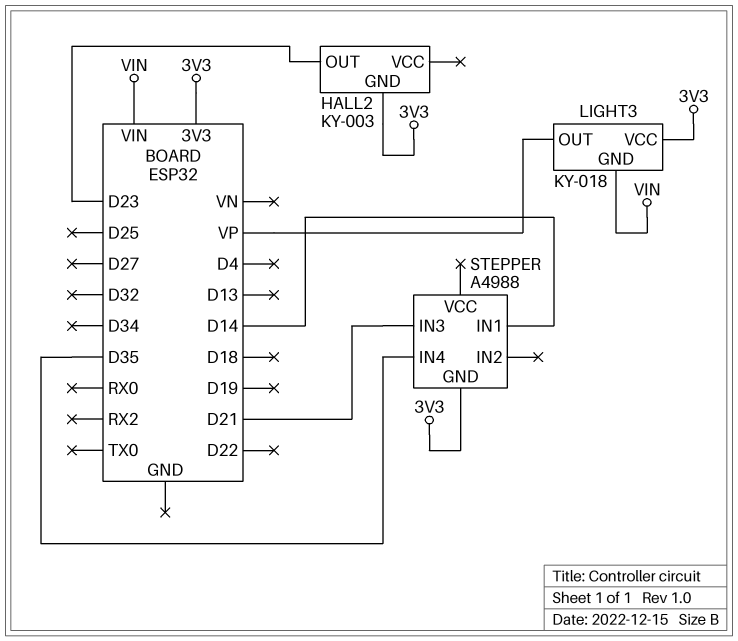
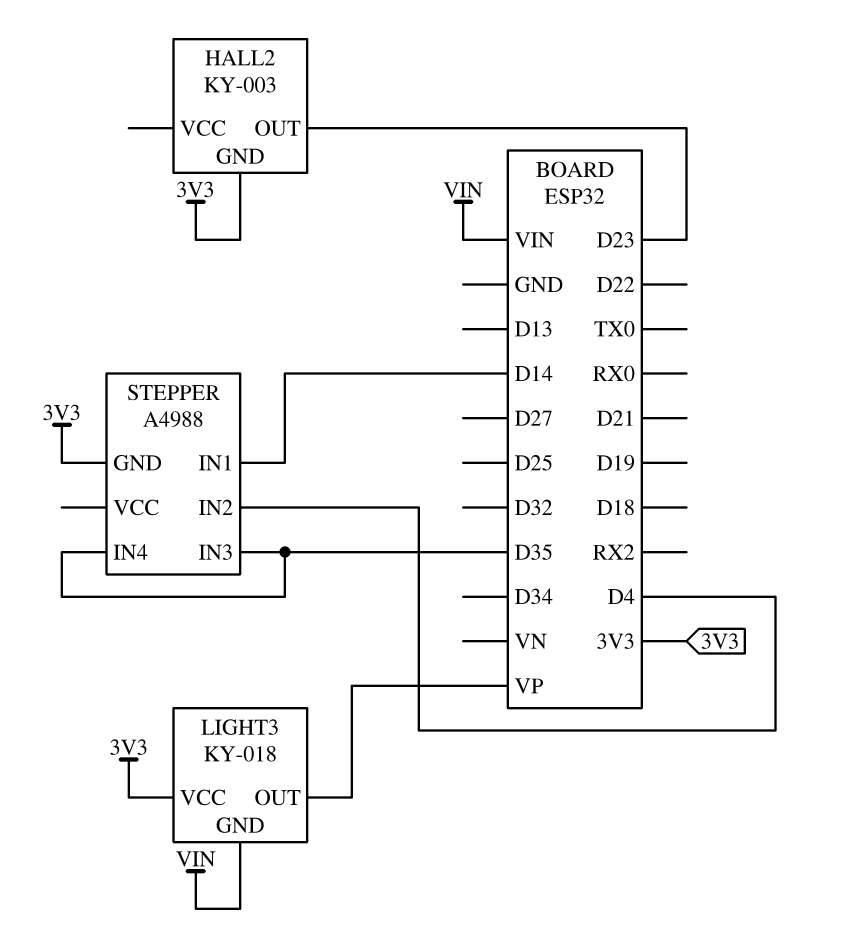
STEPPER pin IN2: none -> D4
STEPPER pin IN3: D21 -> D35

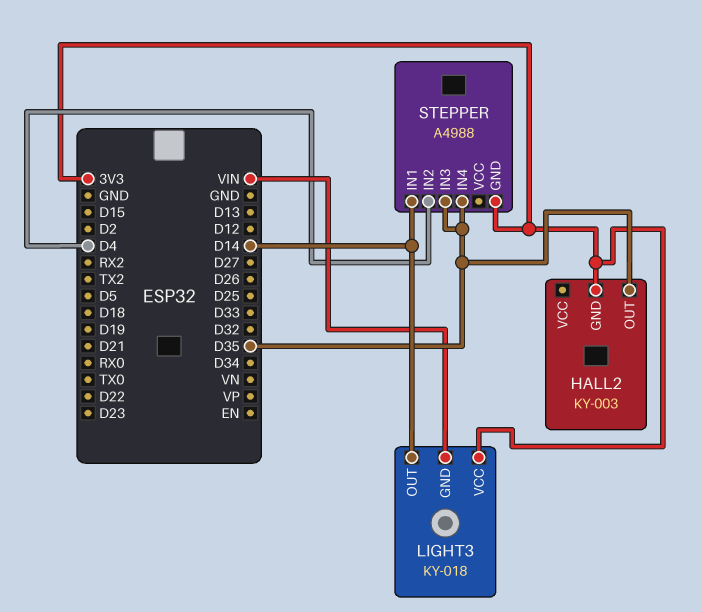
HALL2 pin OUT: D23 -> D35
LIGHT3 pin OUT: VP -> D14

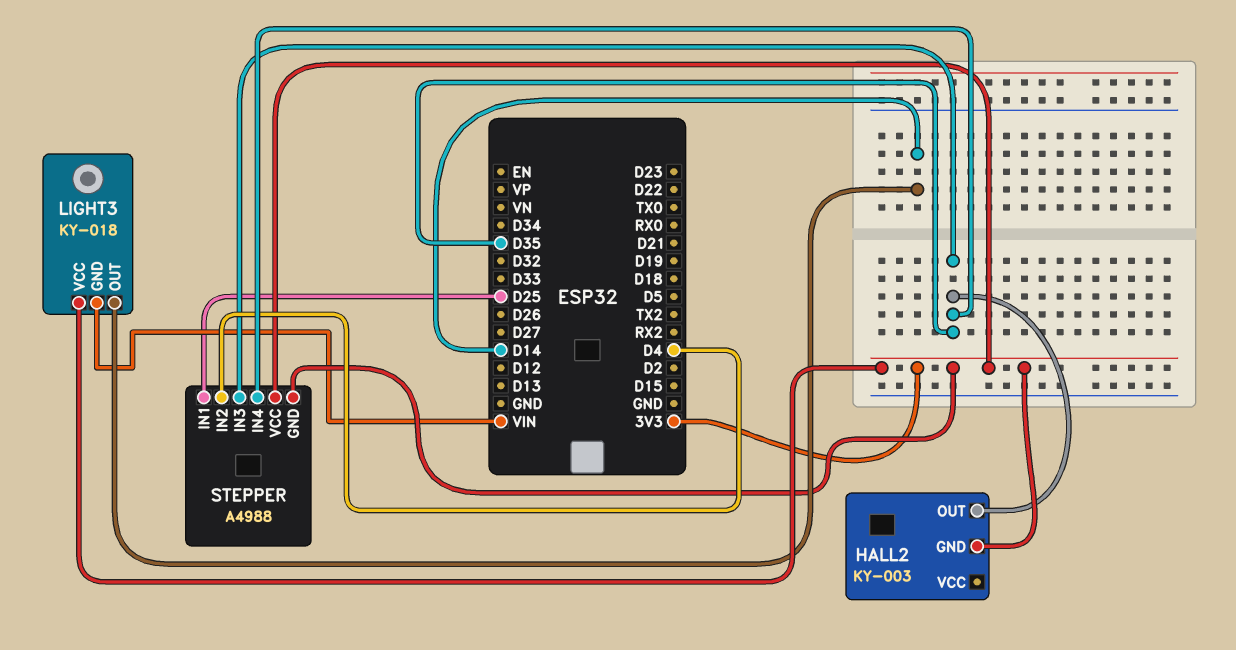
STEPPER pin IN1: D14 -> D25
STEPPER pin VCC: none -> 3V3

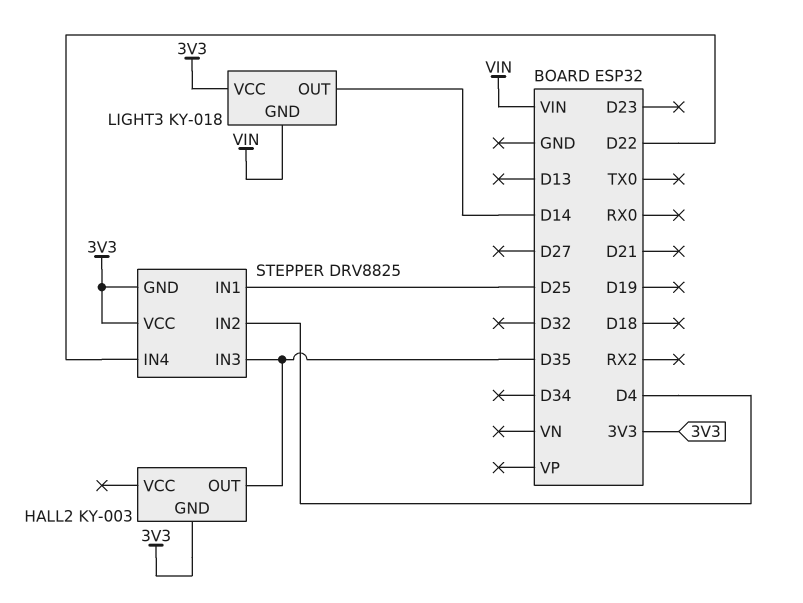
STEPPER: A4988 -> DRV8825
STEPPER pin IN4: D35 -> D22

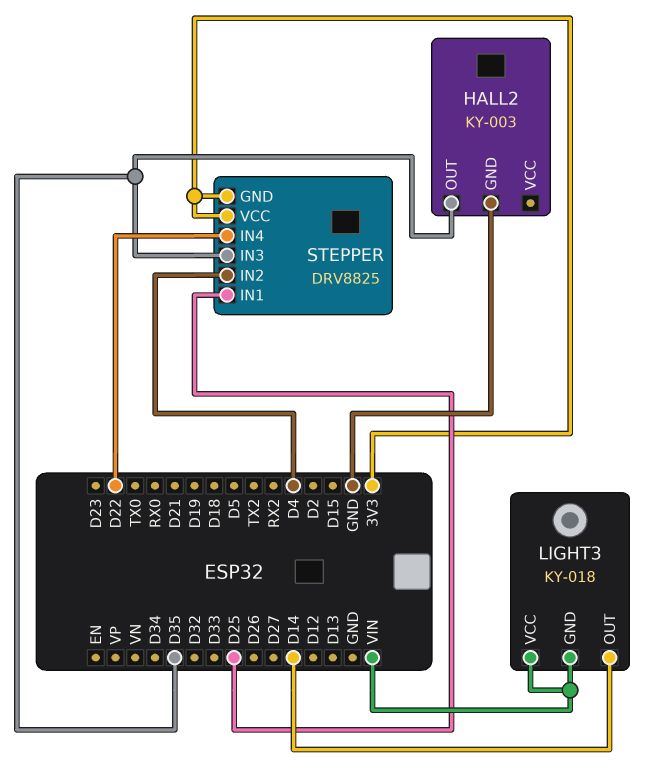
HALL2 pin GND: 3V3 -> GND
LIGHT3 pin VCC: 3V3 -> VIN

